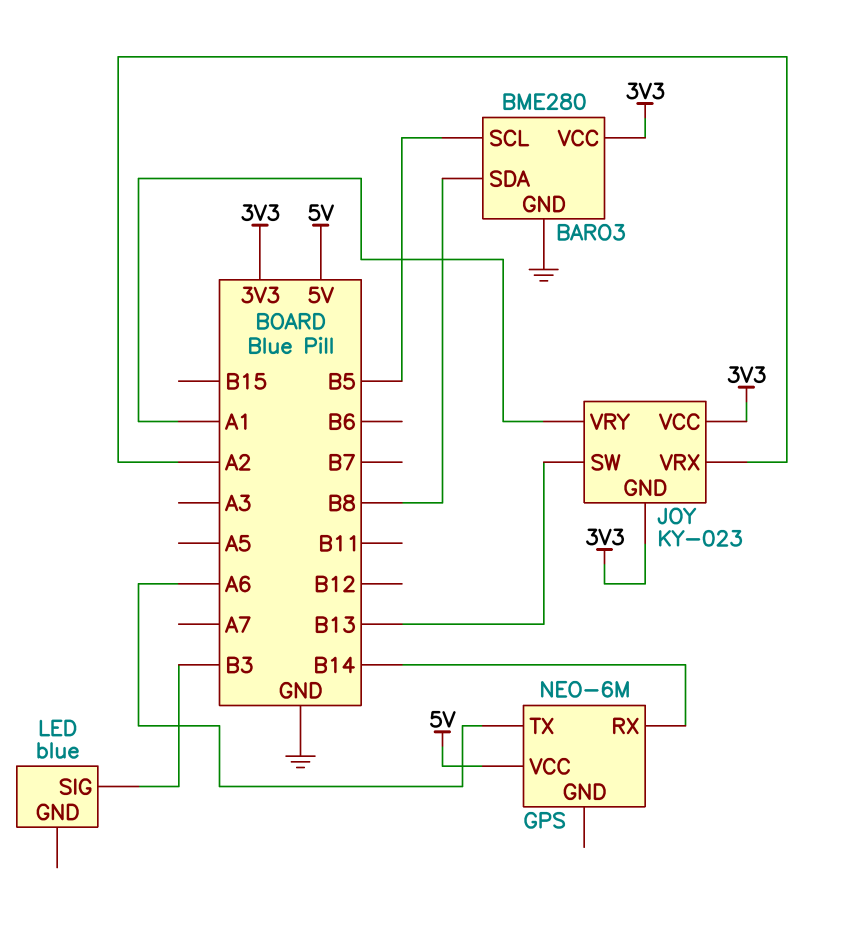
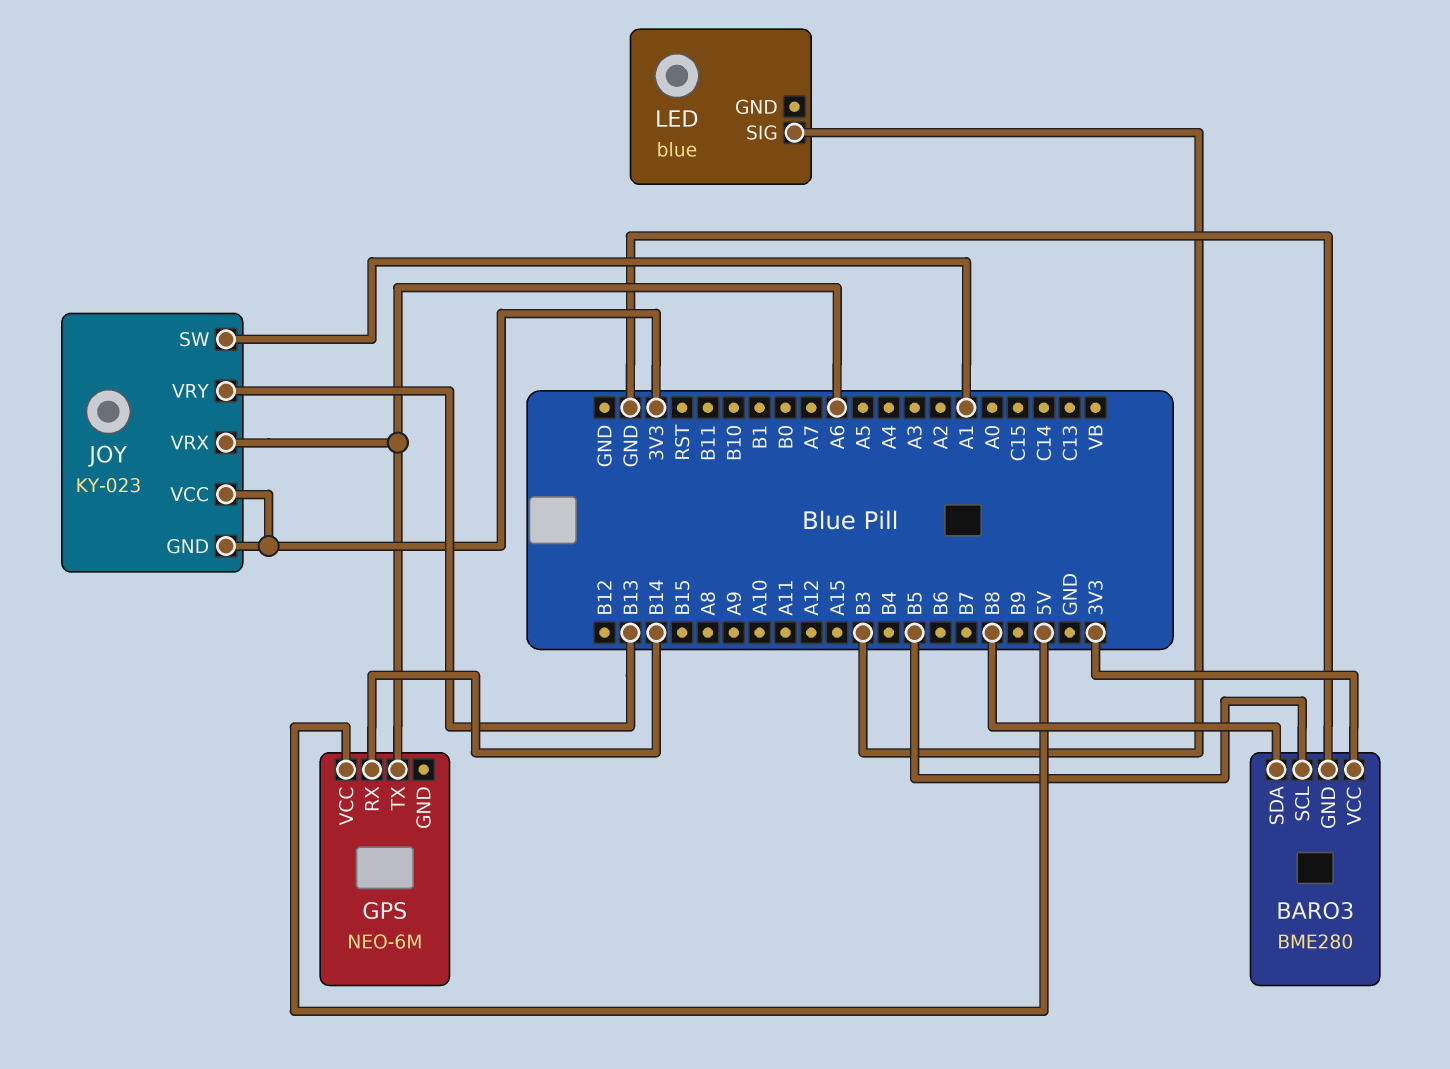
JOY pin SW: B13 -> A1
JOY pin VRX: A2 -> A6
JOY pin VRY: A1 -> B13

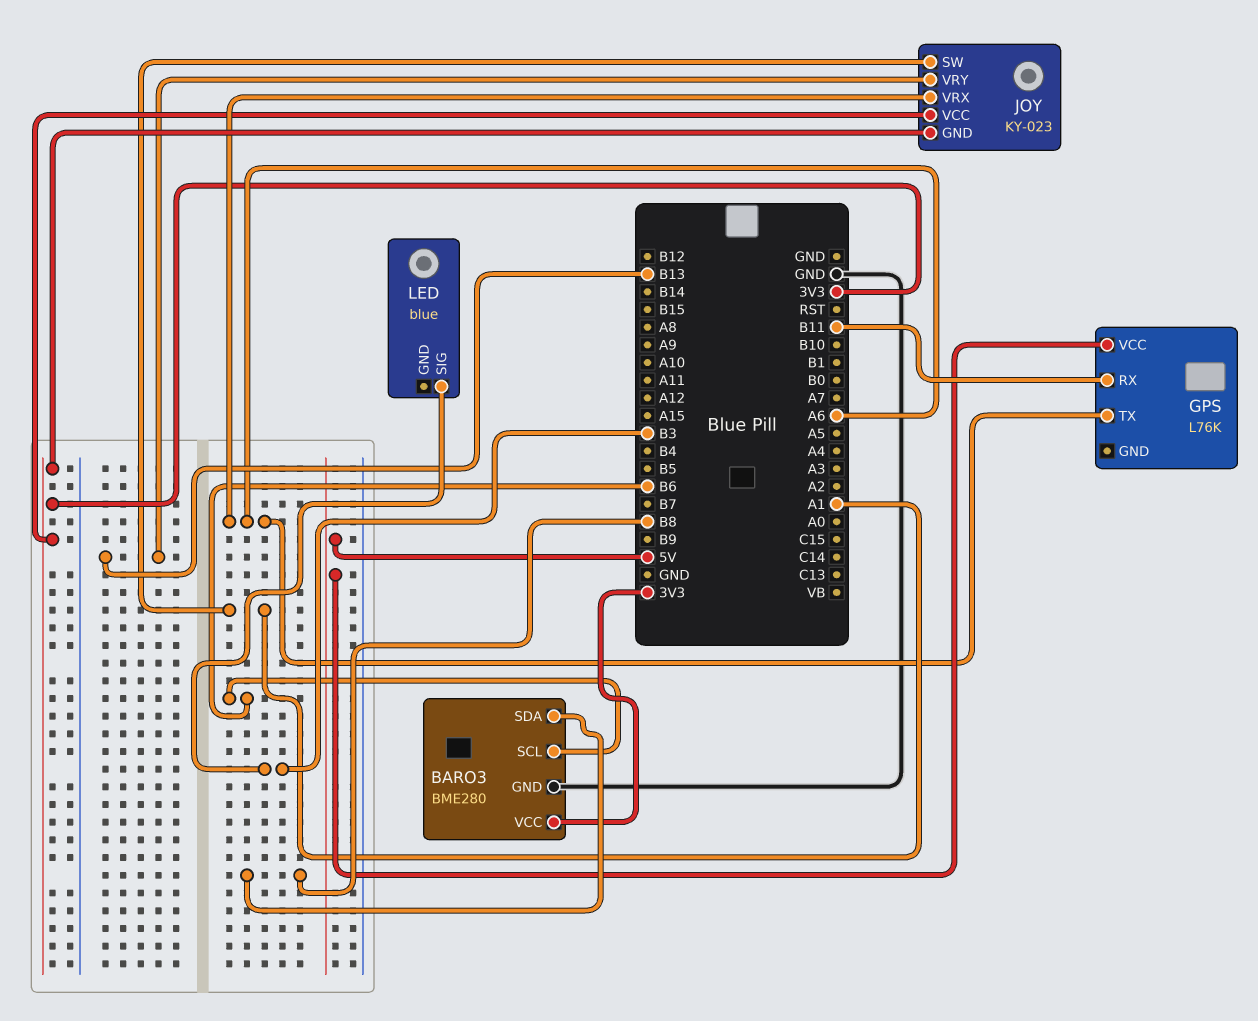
BARO3 pin SCL: B5 -> B6
GPS: NEO-6M -> L76K
GPS pin RX: B14 -> B11

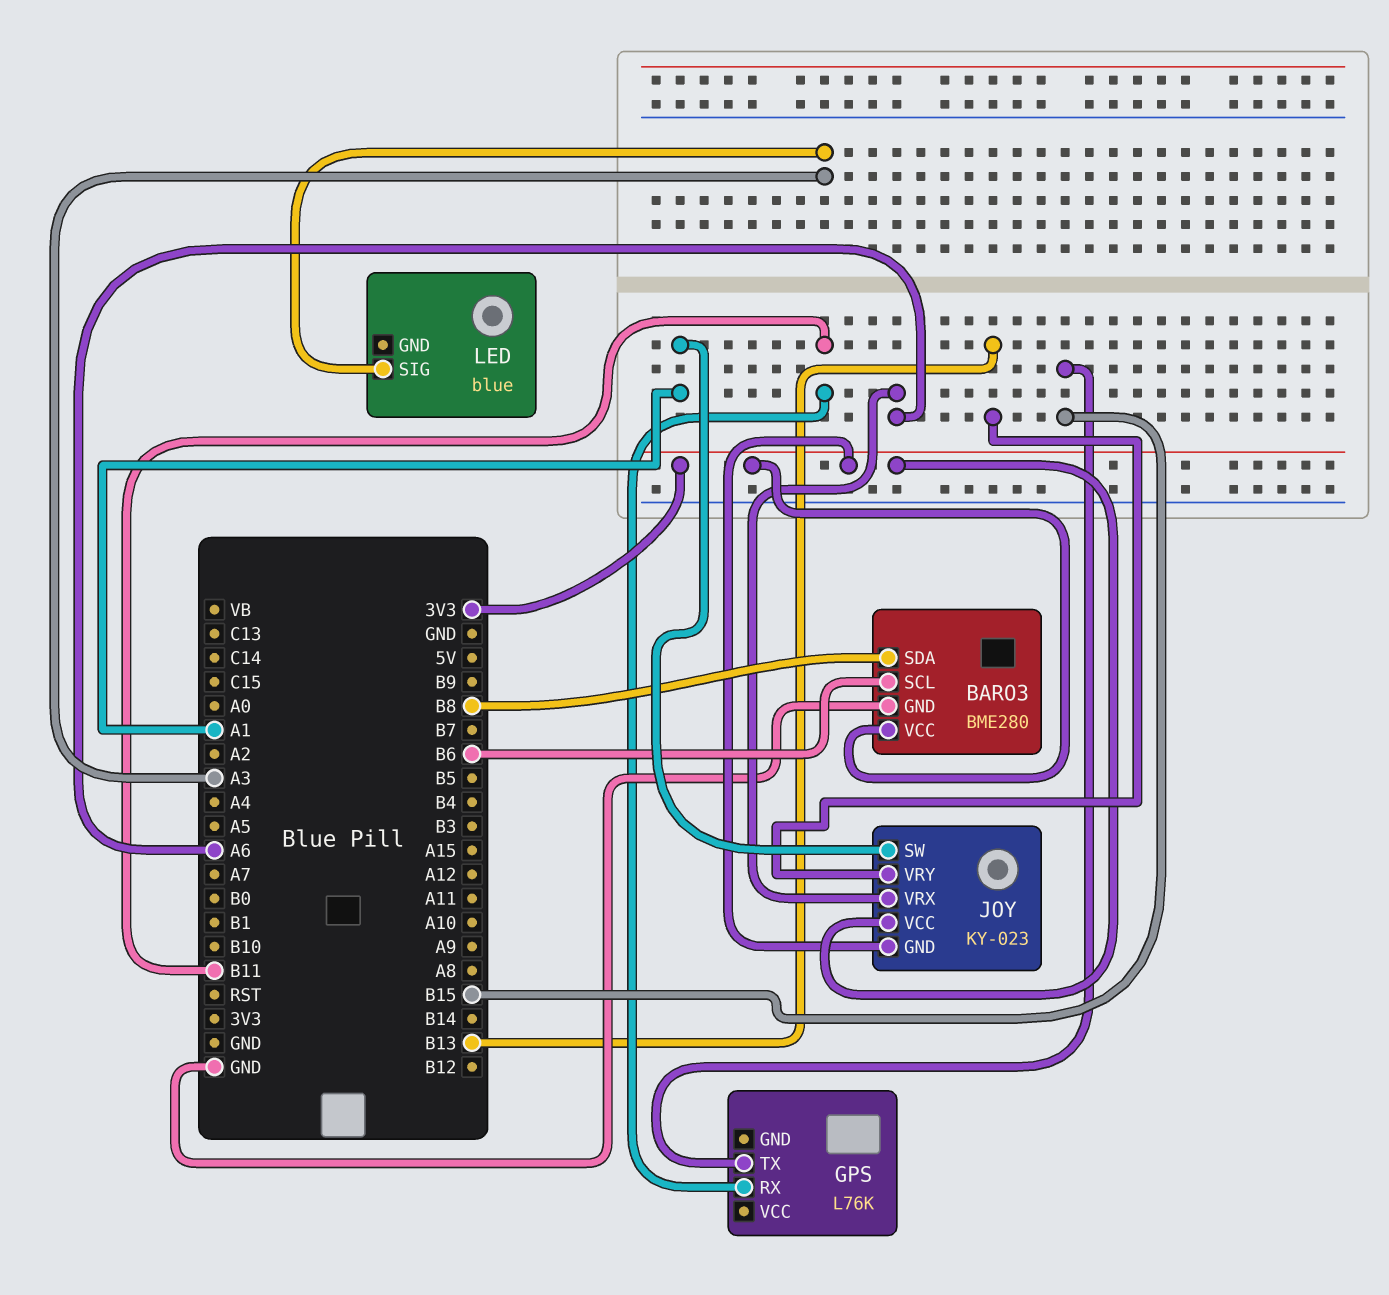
GPS pin TX: A6 -> B15
GPS pin VCC: 5V -> none
LED pin SIG: B3 -> A3

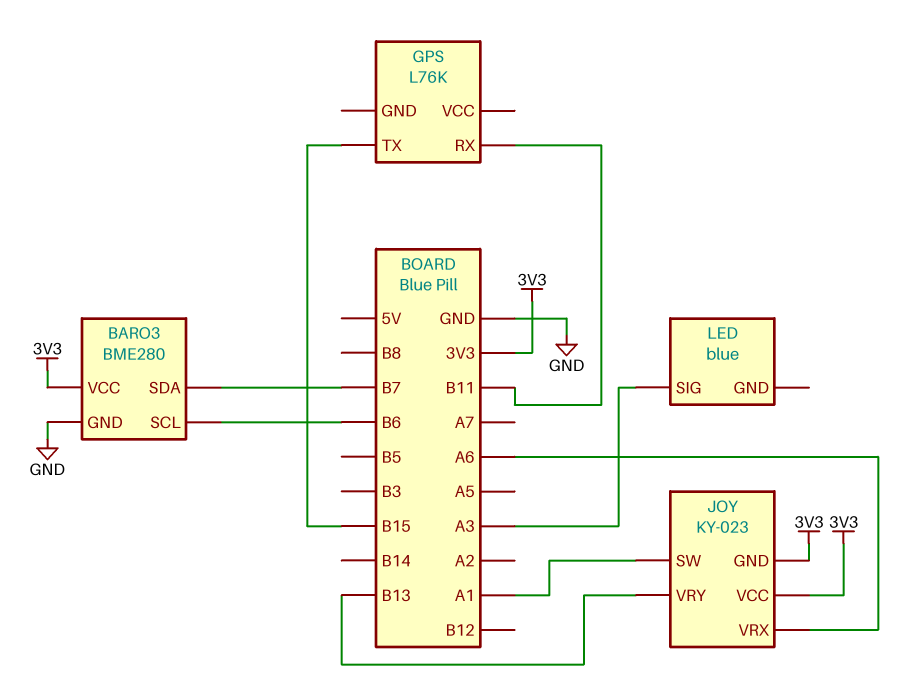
BARO3 pin SDA: B8 -> B7

